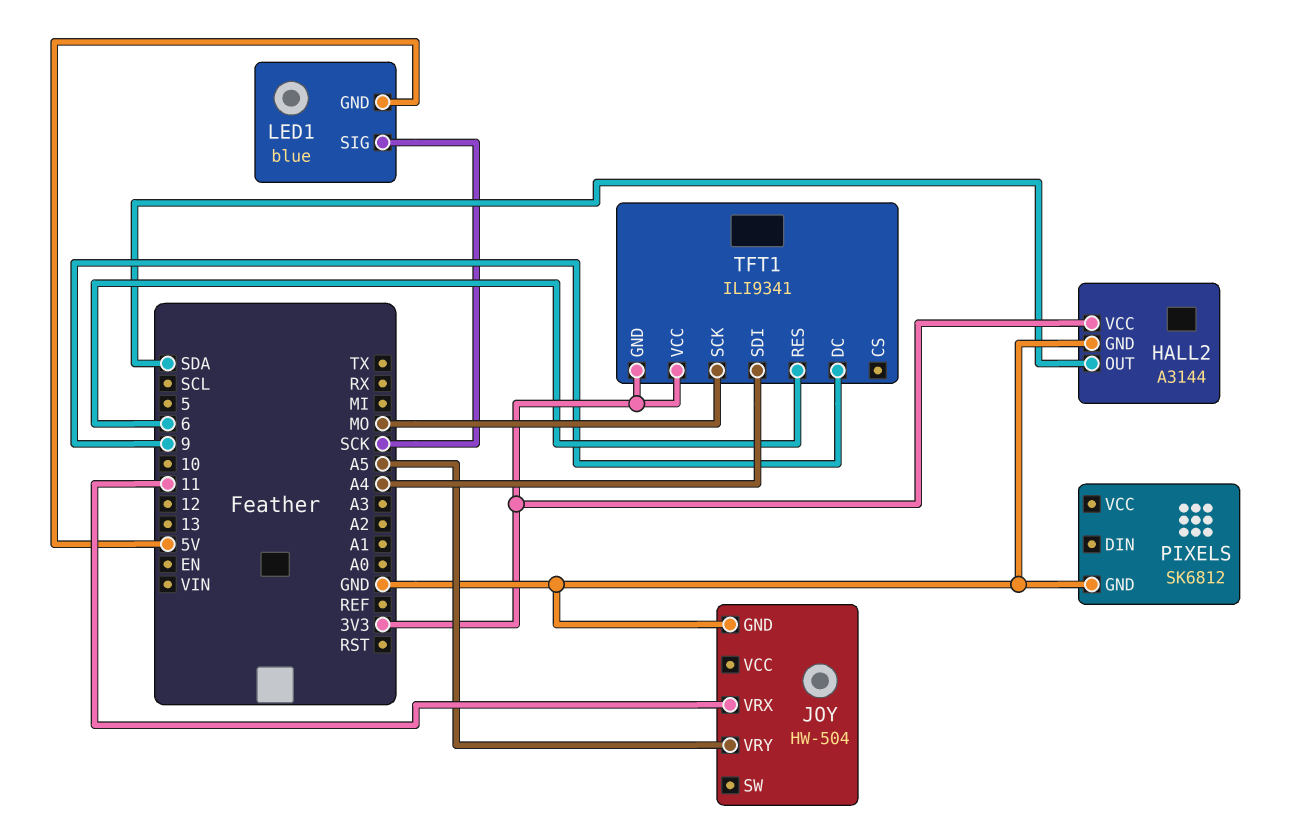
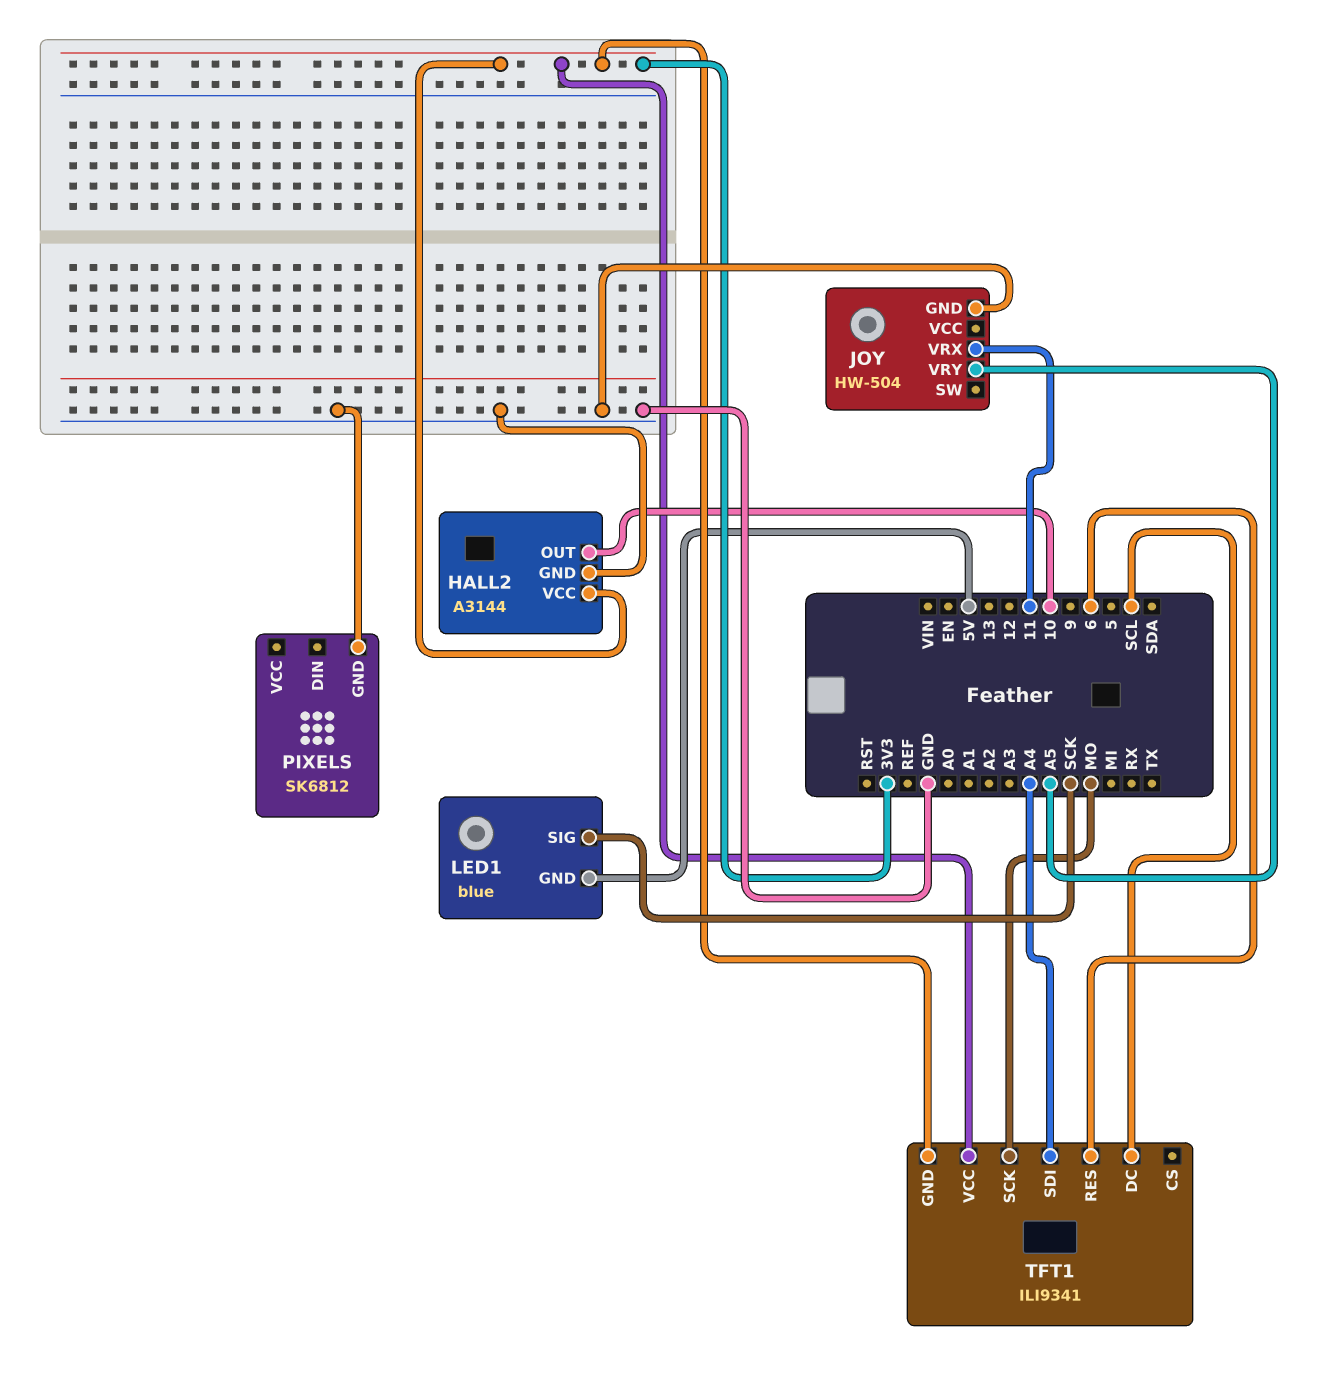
HALL2 pin OUT: SDA -> 10
TFT1 pin DC: 9 -> SCL

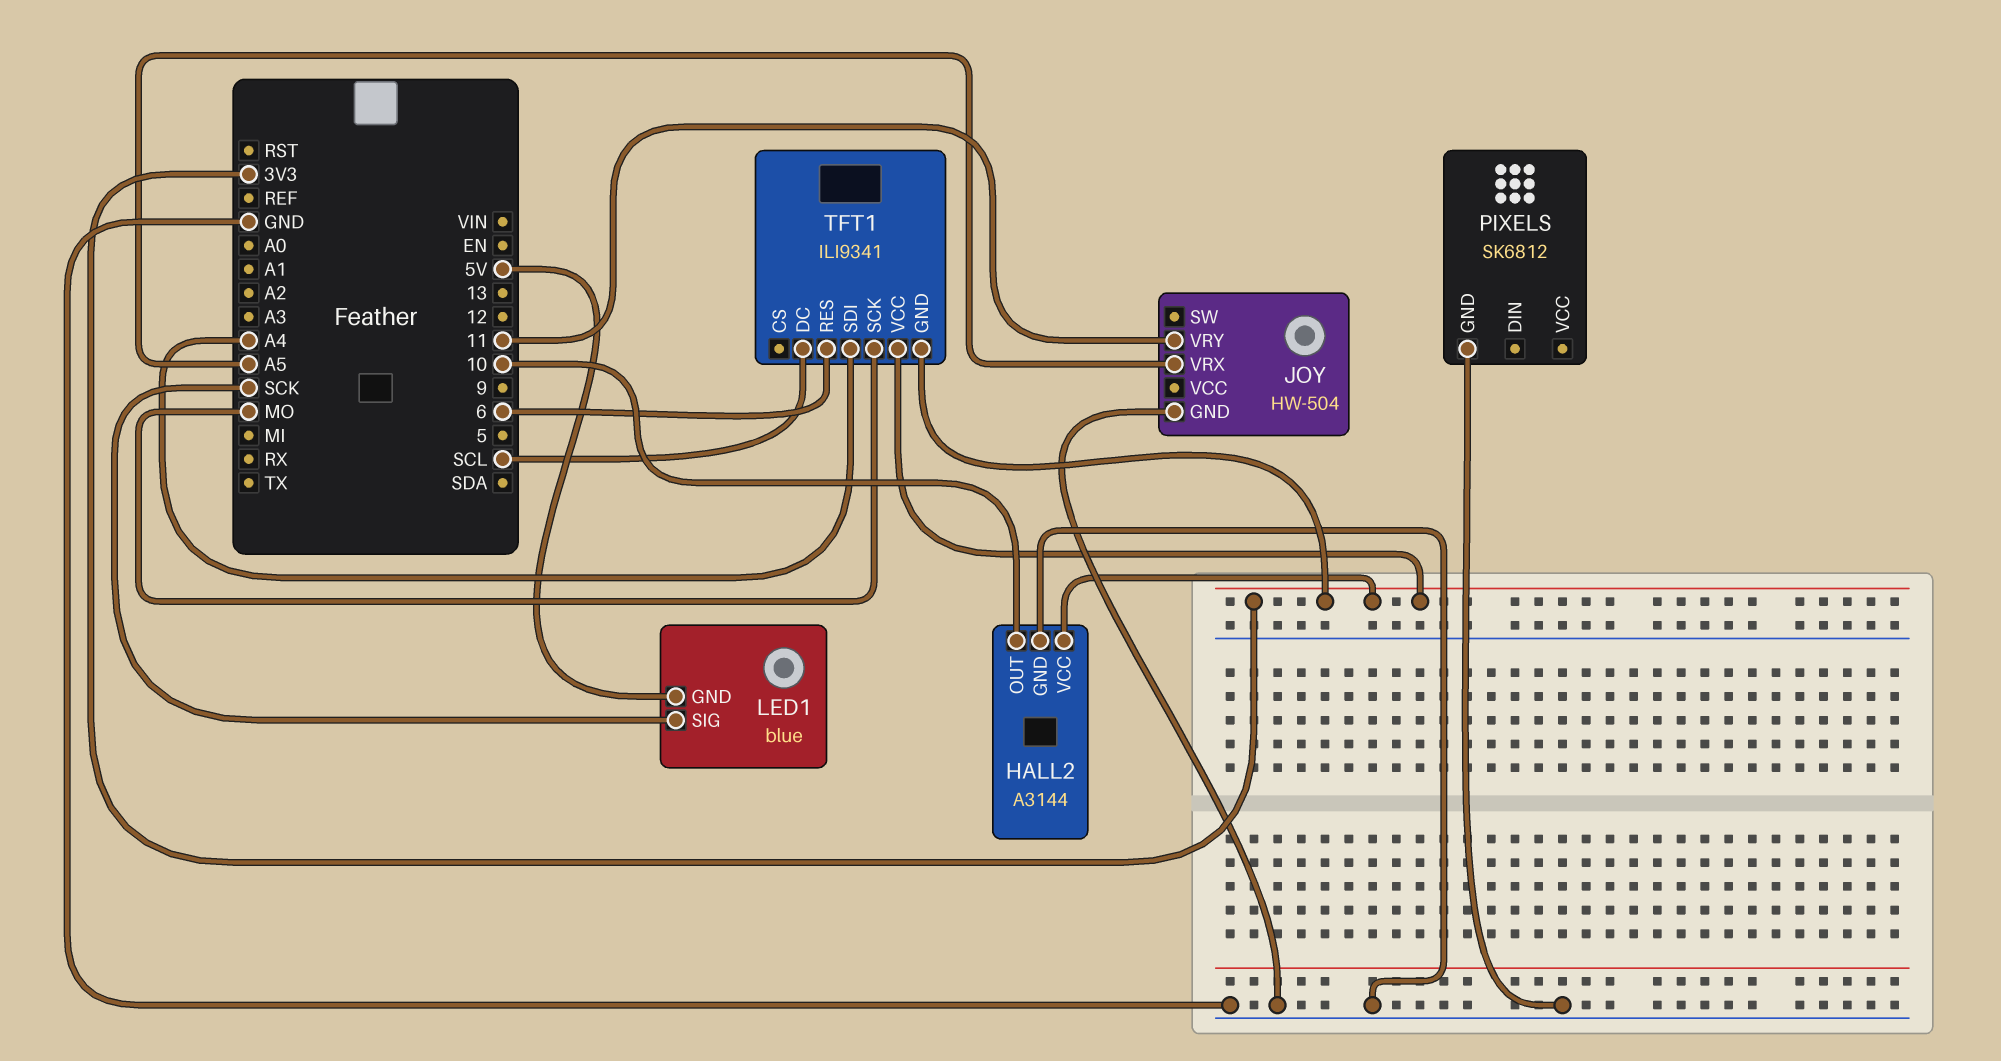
JOY pin VRX: 11 -> A5
JOY pin VRY: A5 -> 11

